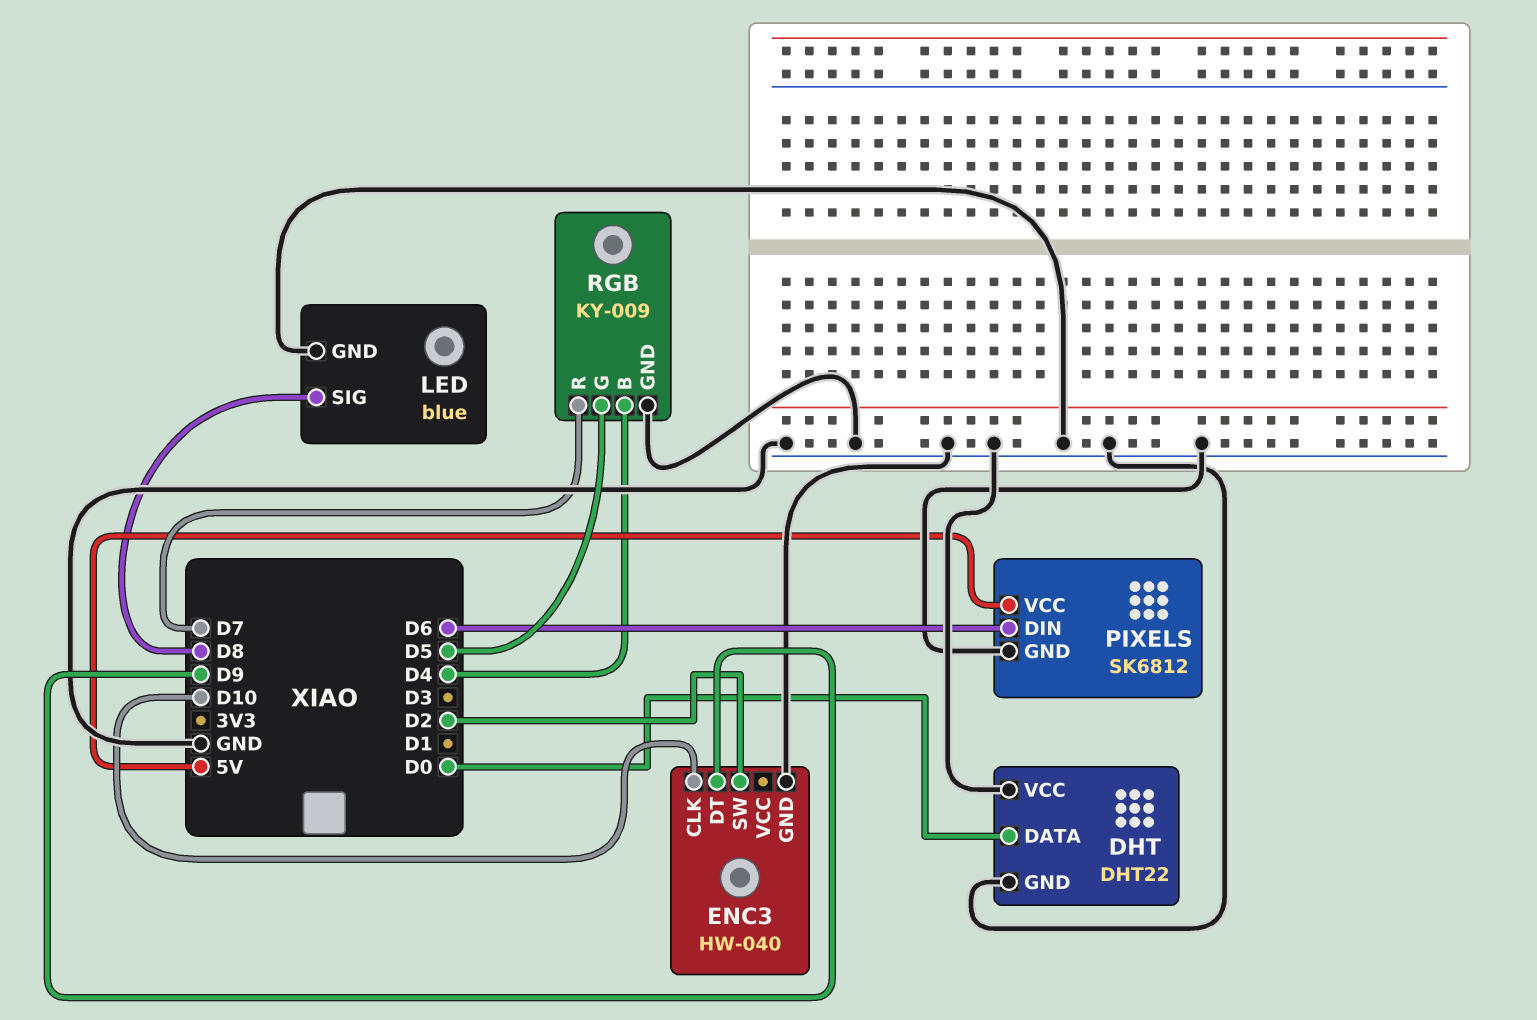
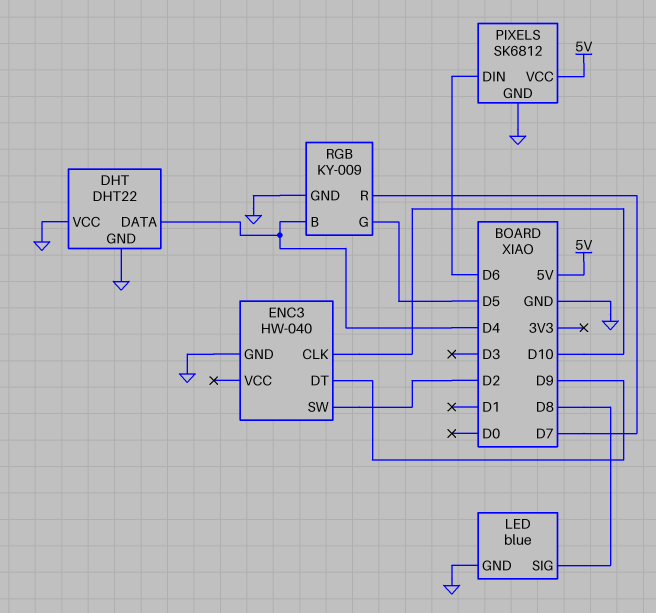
DHT pin DATA: D0 -> D4

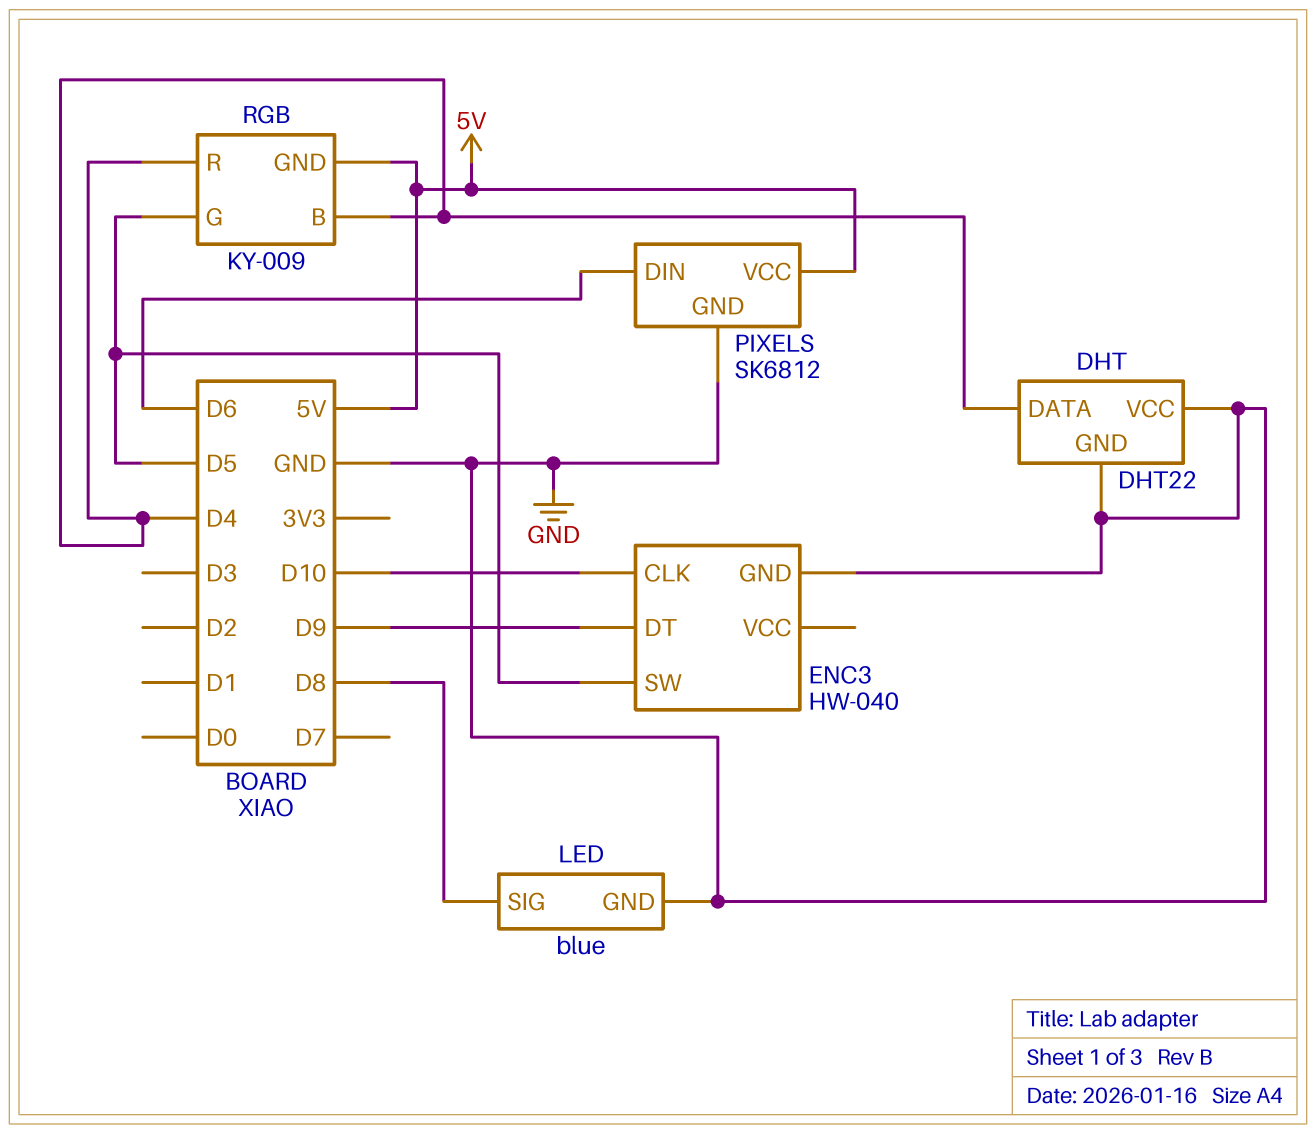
ENC3 pin SW: D2 -> D5
RGB pin GND: GND -> 5V
RGB pin R: D7 -> D4

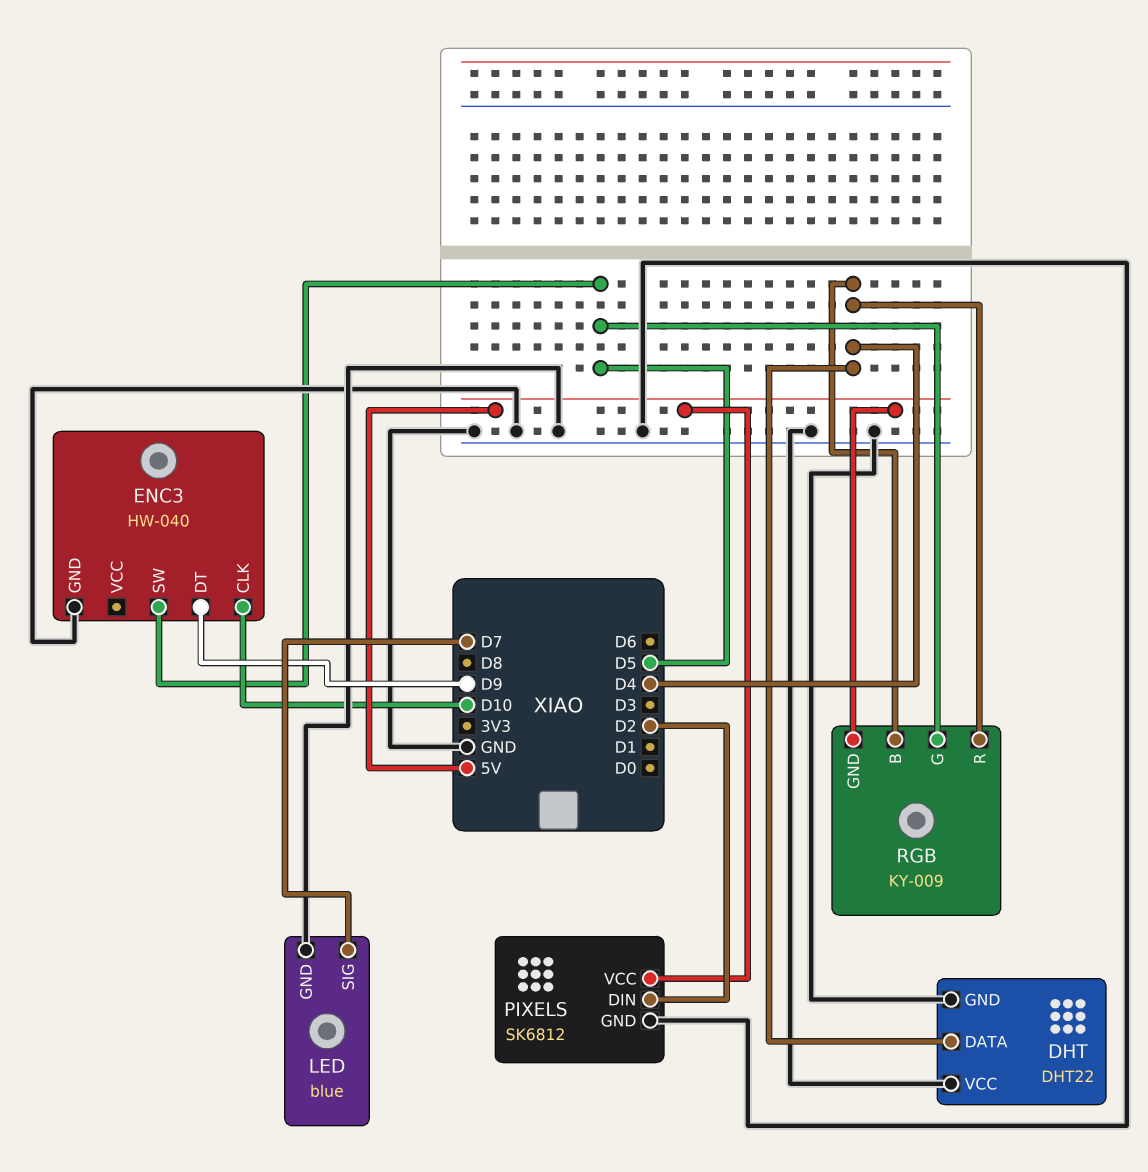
LED pin SIG: D8 -> D7
PIXELS pin DIN: D6 -> D2

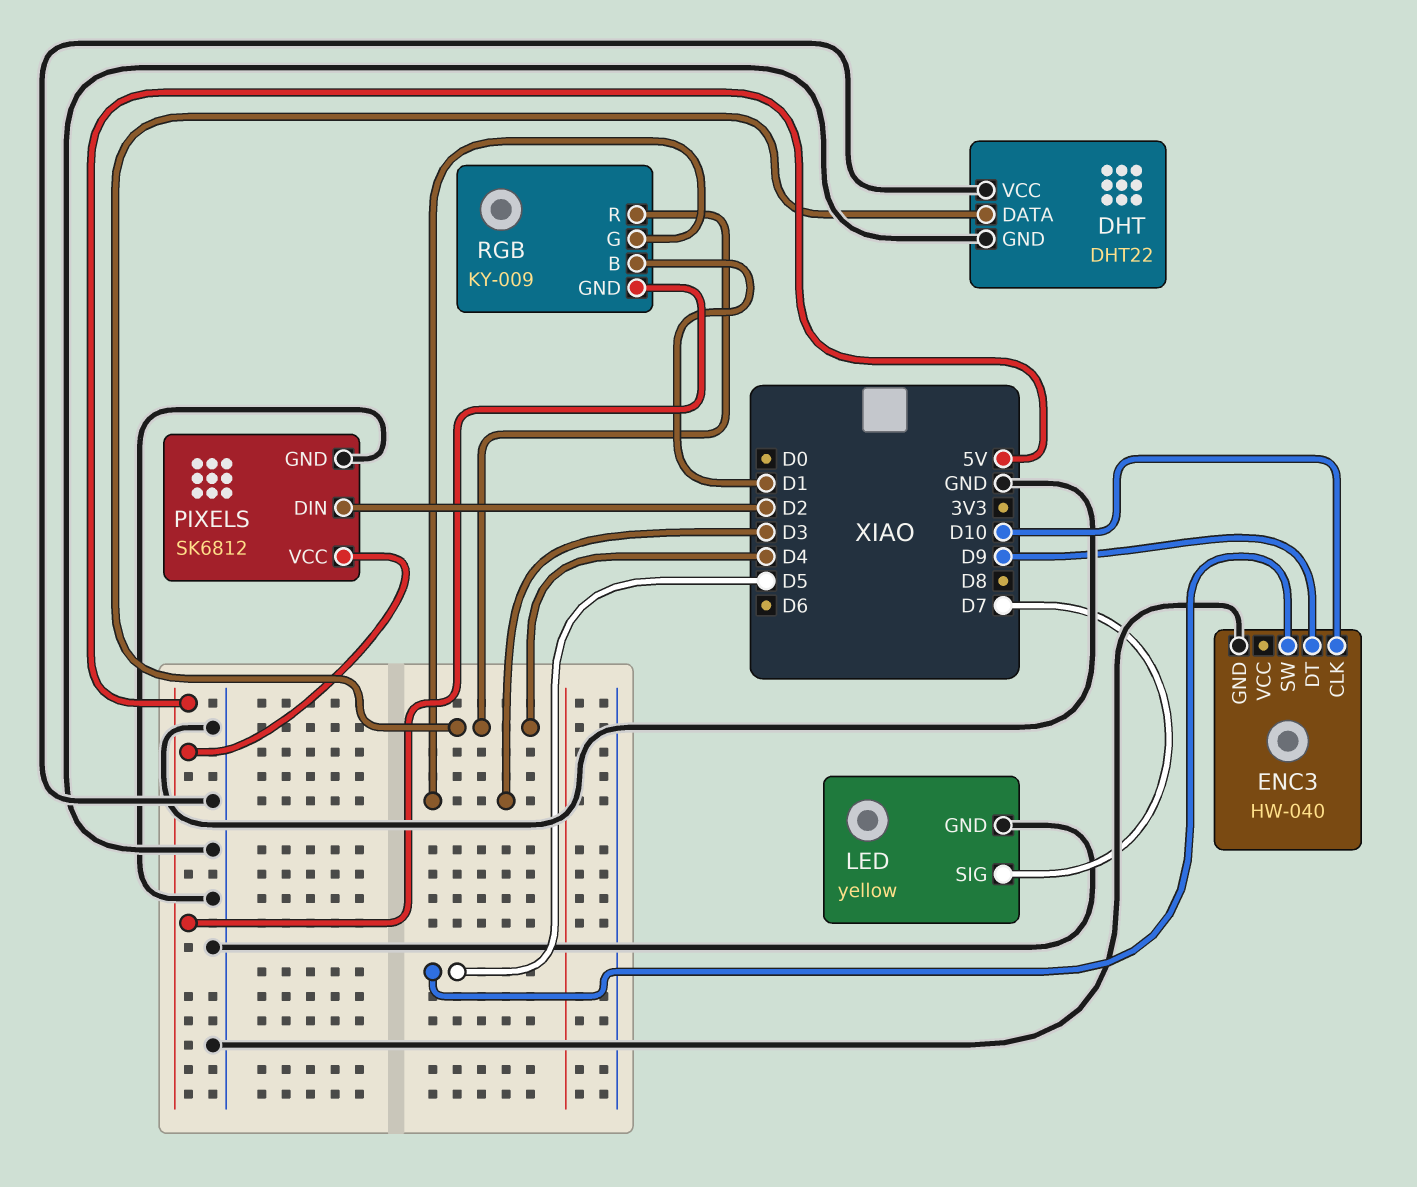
LED: blue -> yellow
RGB pin B: D4 -> D1
RGB pin G: D5 -> D3

